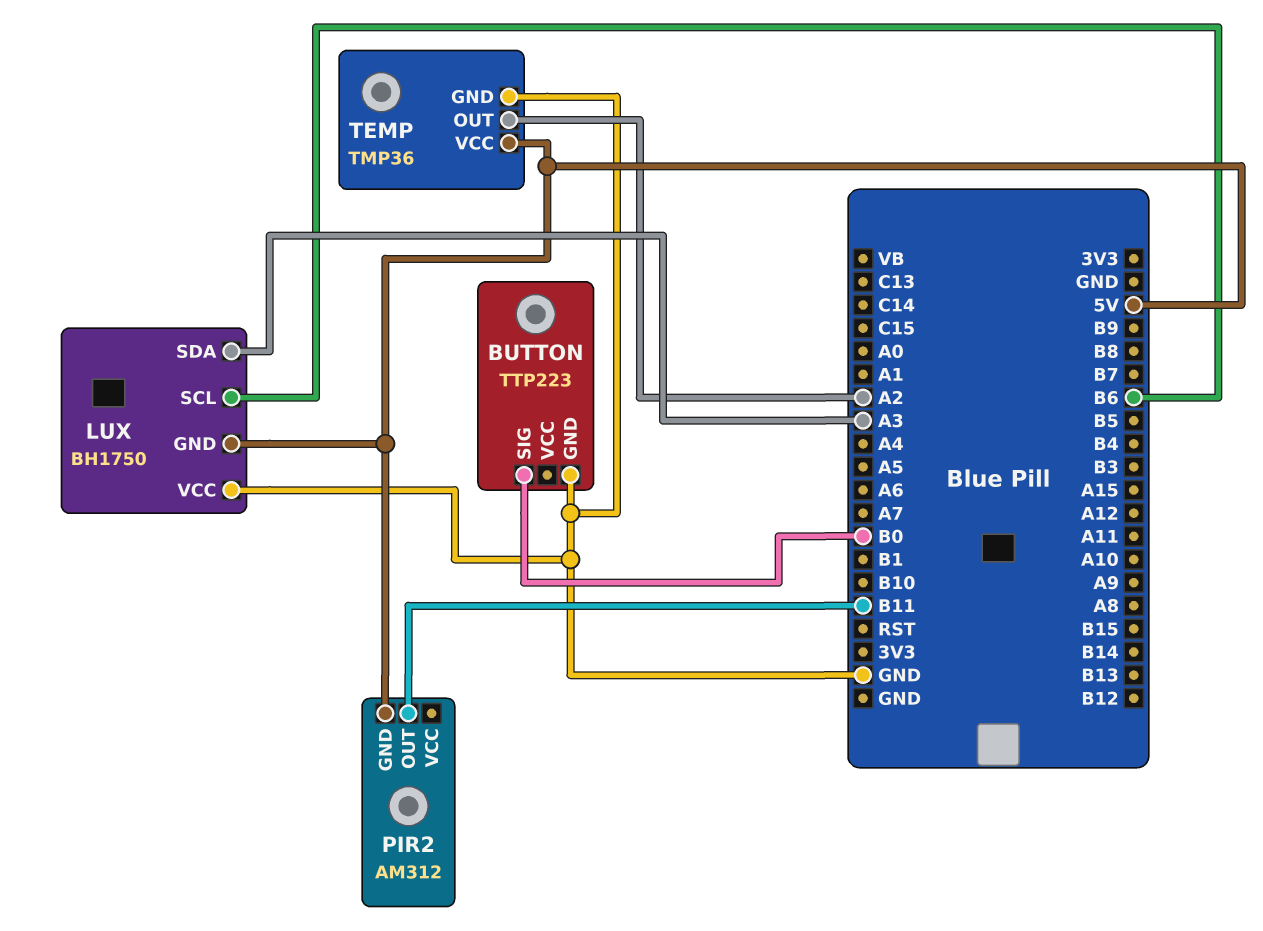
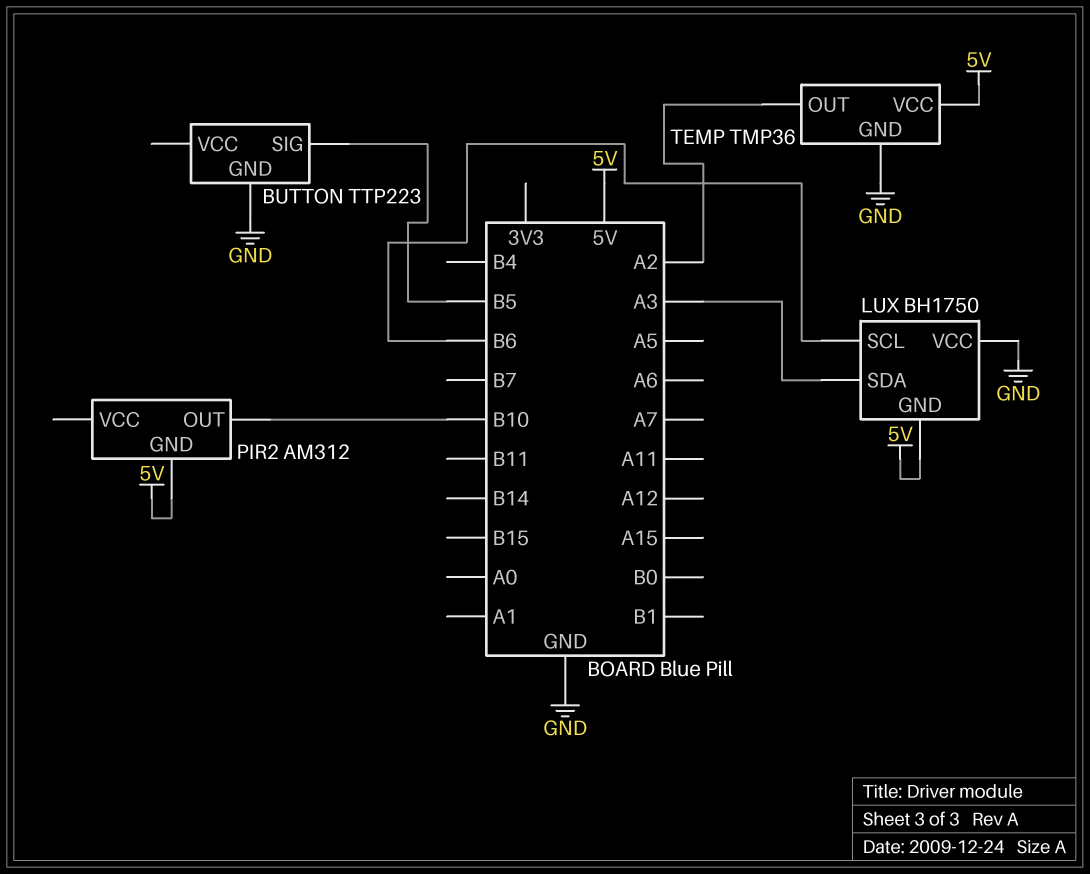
BUTTON pin SIG: B0 -> B5
PIR2 pin OUT: B11 -> B10

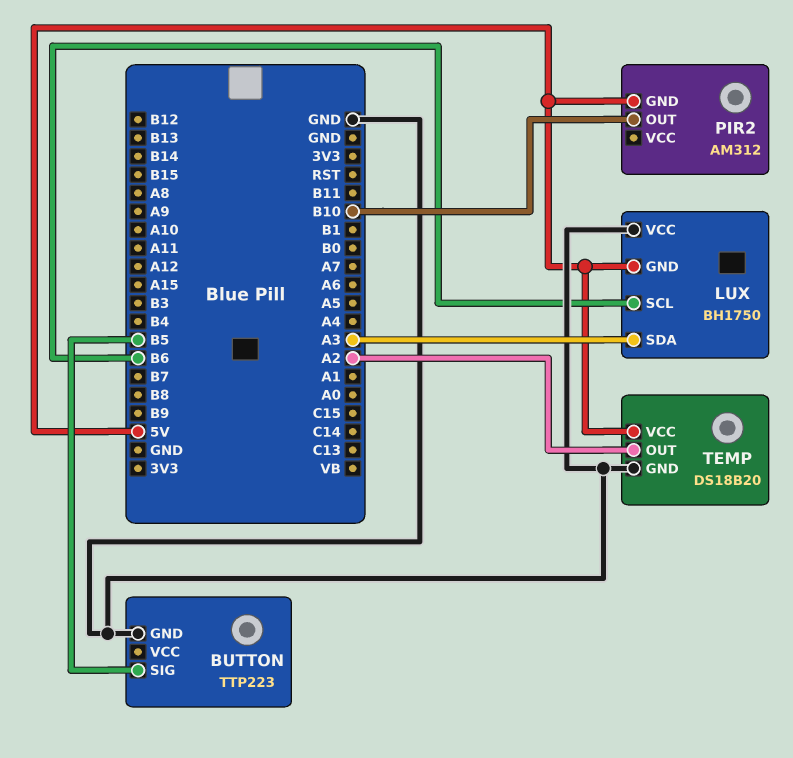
TEMP: TMP36 -> DS18B20

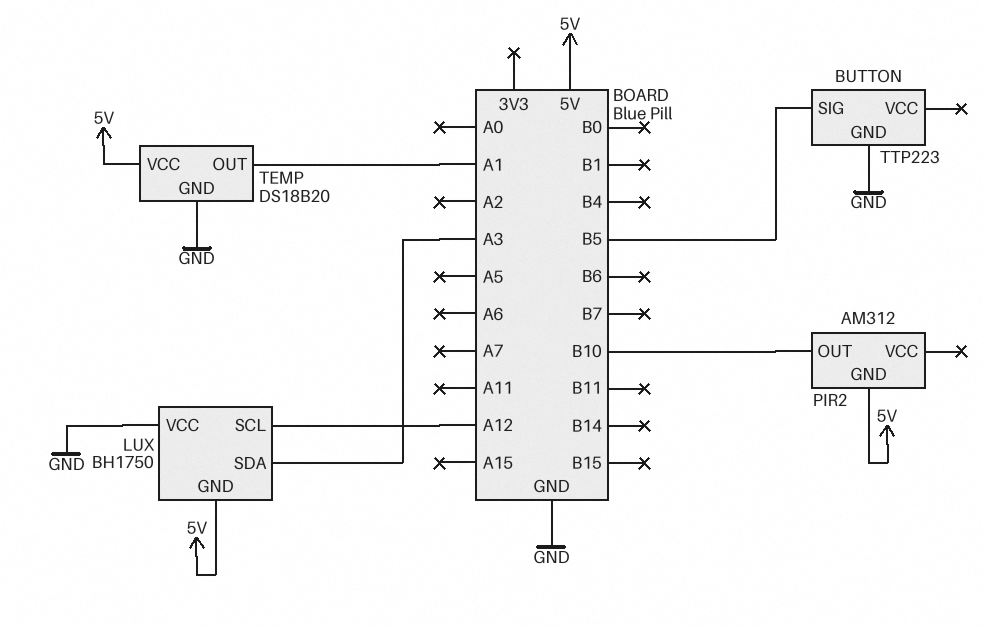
LUX pin SCL: B6 -> A12
TEMP pin OUT: A2 -> A1

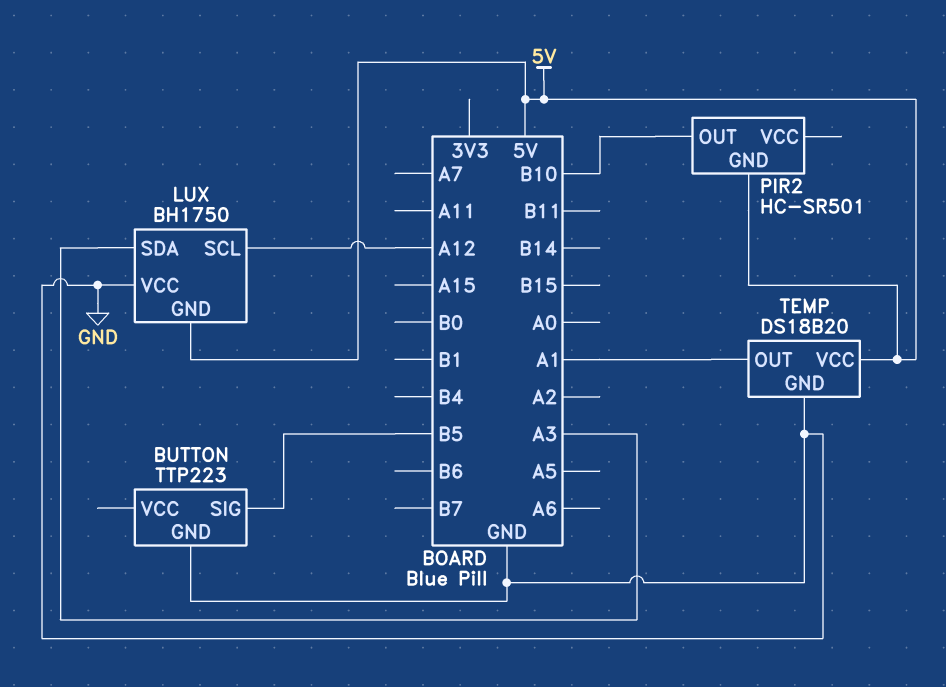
PIR2: AM312 -> HC-SR501

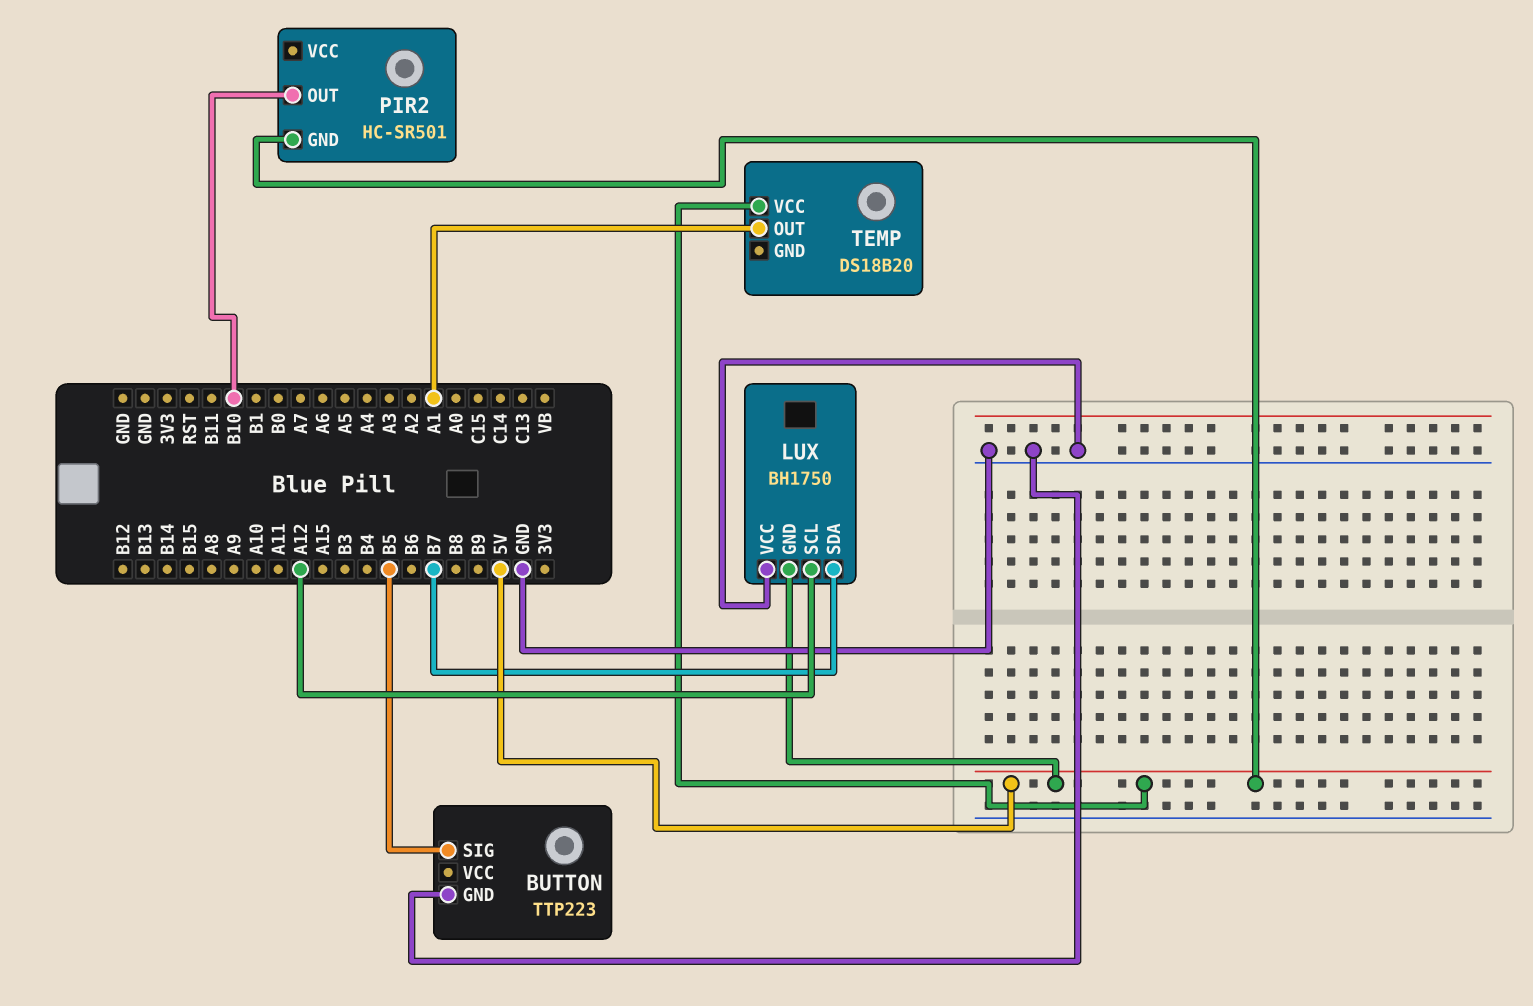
LUX pin SDA: A3 -> B7
TEMP pin GND: GND -> none

